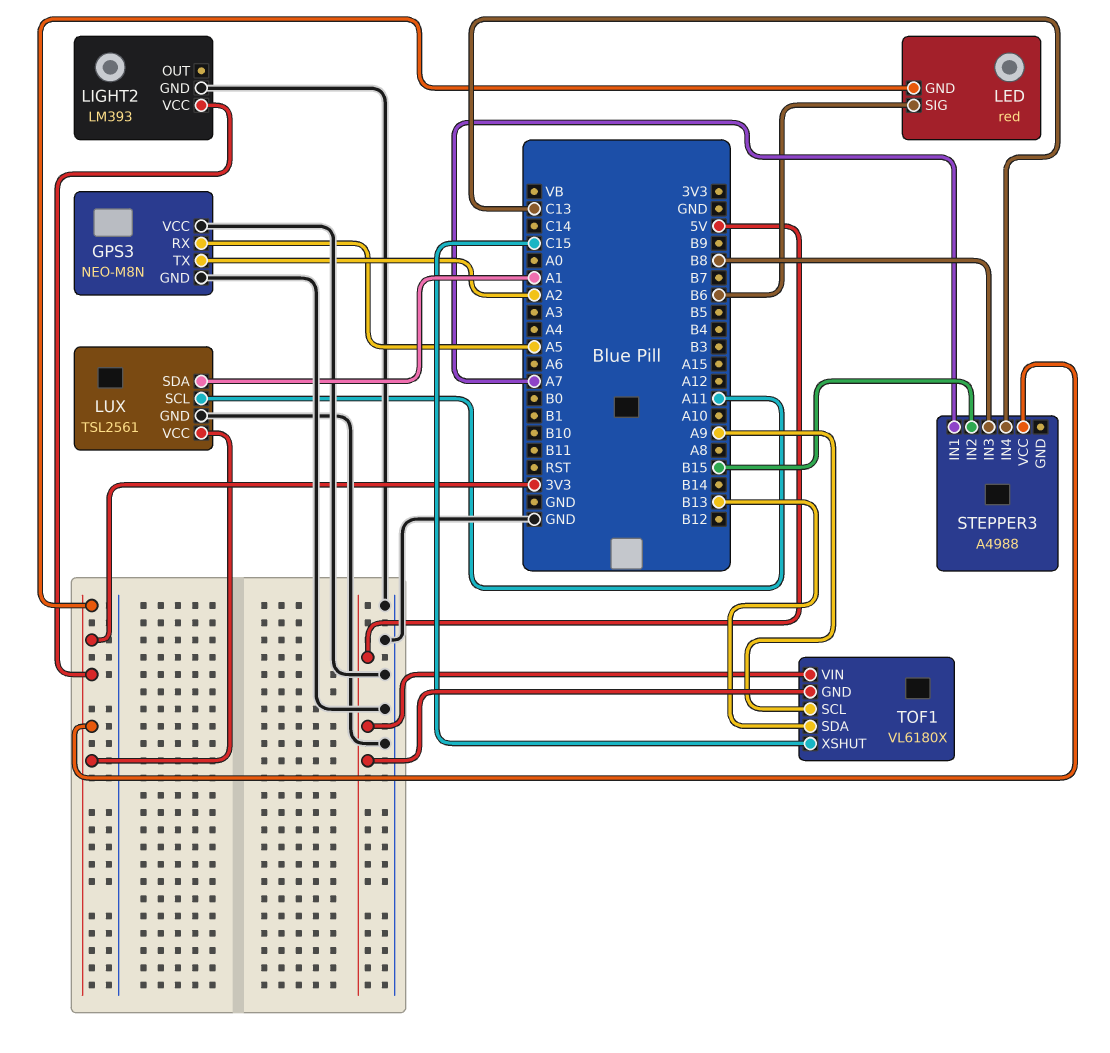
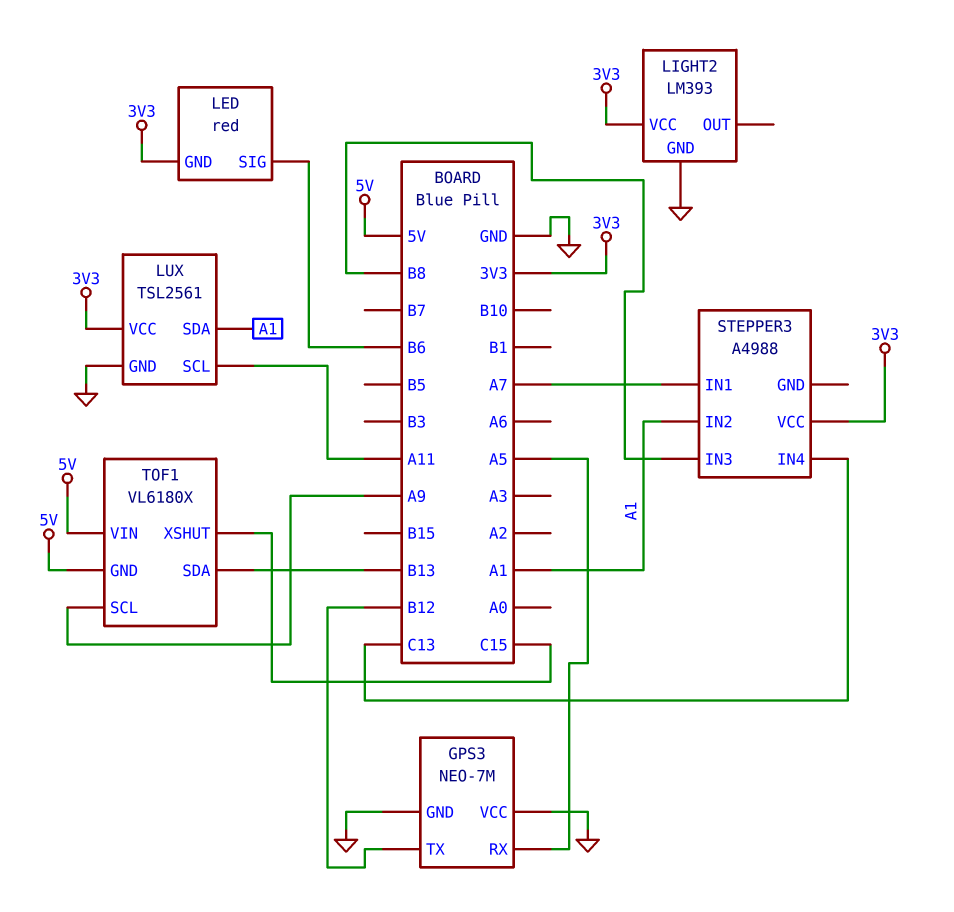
GPS3: NEO-M8N -> NEO-7M
GPS3 pin TX: A2 -> B12
STEPPER3 pin IN2: B15 -> A1

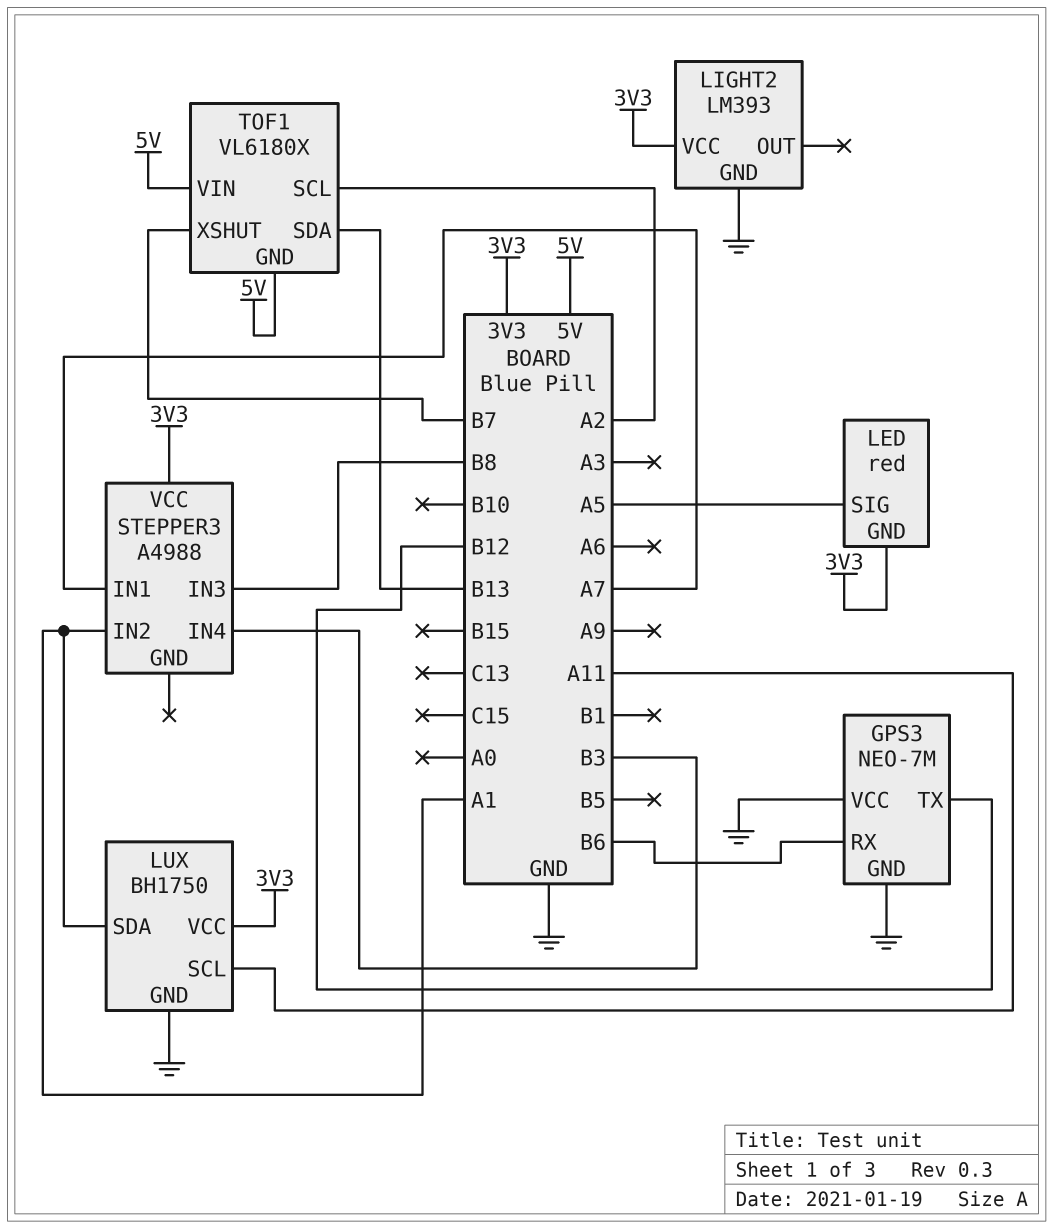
GPS3 pin RX: A5 -> B6
LED pin SIG: B6 -> A5
LUX: TSL2561 -> BH1750
STEPPER3 pin IN4: C13 -> B3
TOF1 pin SCL: A9 -> A2
TOF1 pin XSHUT: C15 -> B7

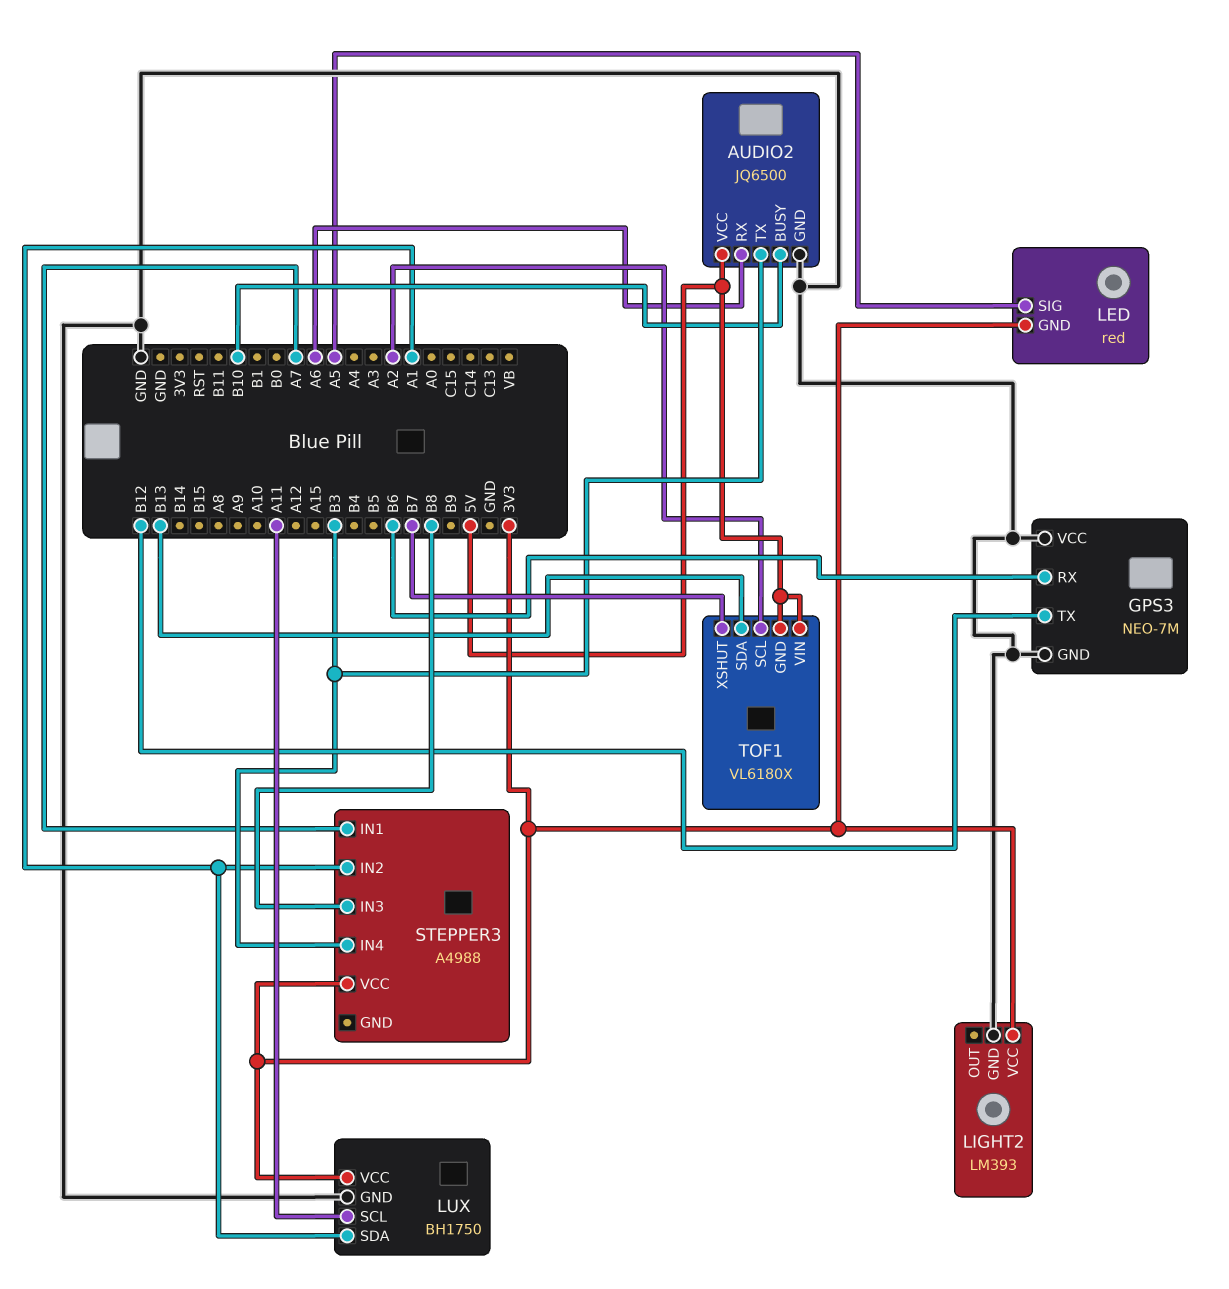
AUDIO2: none -> JQ6500
AUDIO2 pin BUSY: none -> B10
AUDIO2 pin GND: none -> GND
AUDIO2 pin RX: none -> A6
AUDIO2 pin TX: none -> B3
AUDIO2 pin VCC: none -> 5V

